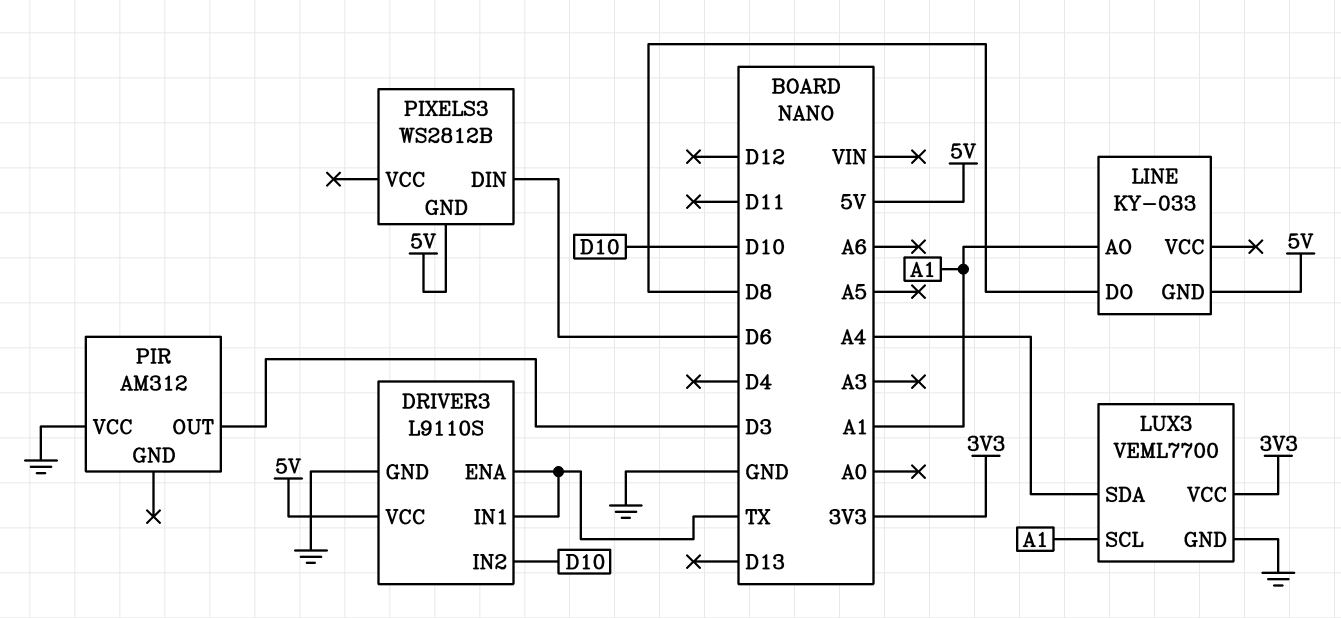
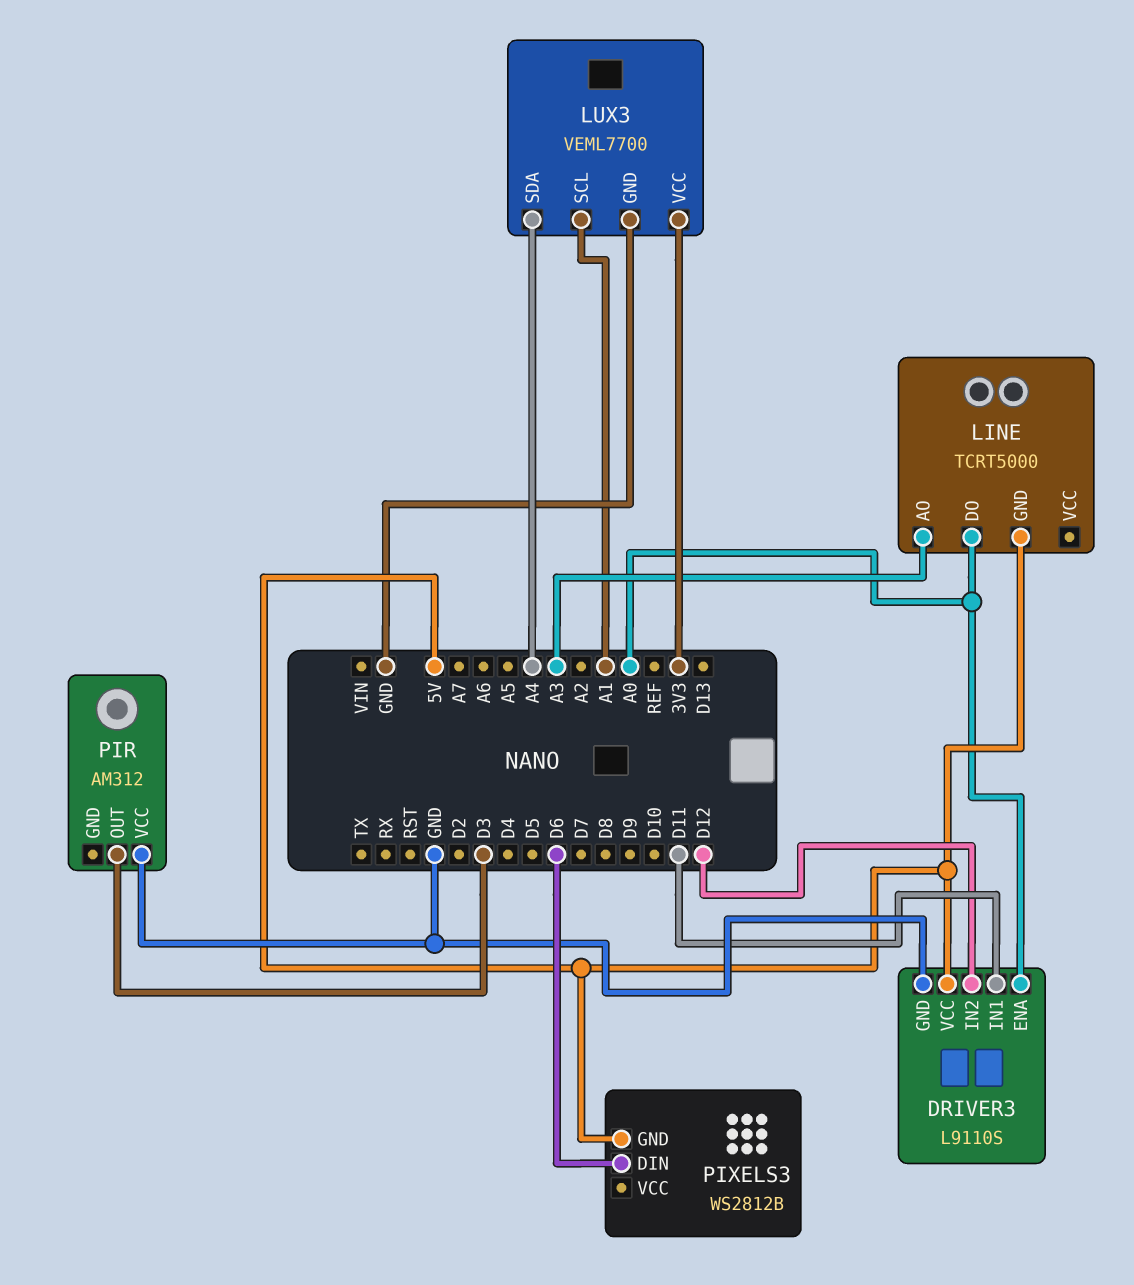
DRIVER3 pin ENA: TX -> A0
DRIVER3 pin IN1: TX -> D11
DRIVER3 pin IN2: D10 -> D12
LINE: KY-033 -> TCRT5000
LINE pin AO: A1 -> A3
LINE pin DO: D8 -> A0

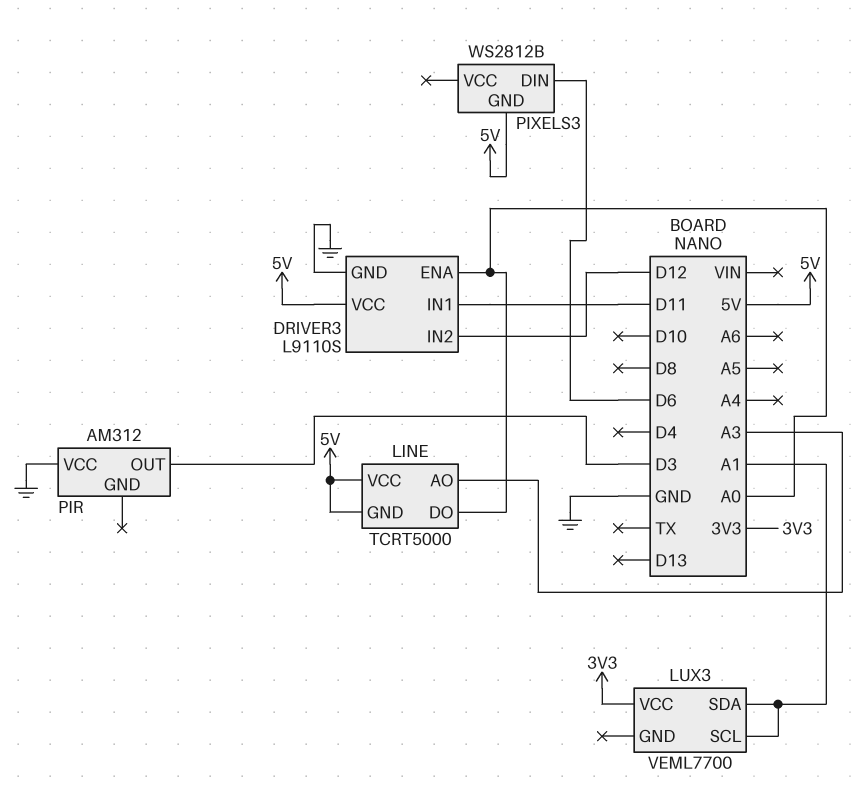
LINE pin VCC: none -> 5V
LUX3 pin GND: GND -> none
LUX3 pin SDA: A4 -> A1

